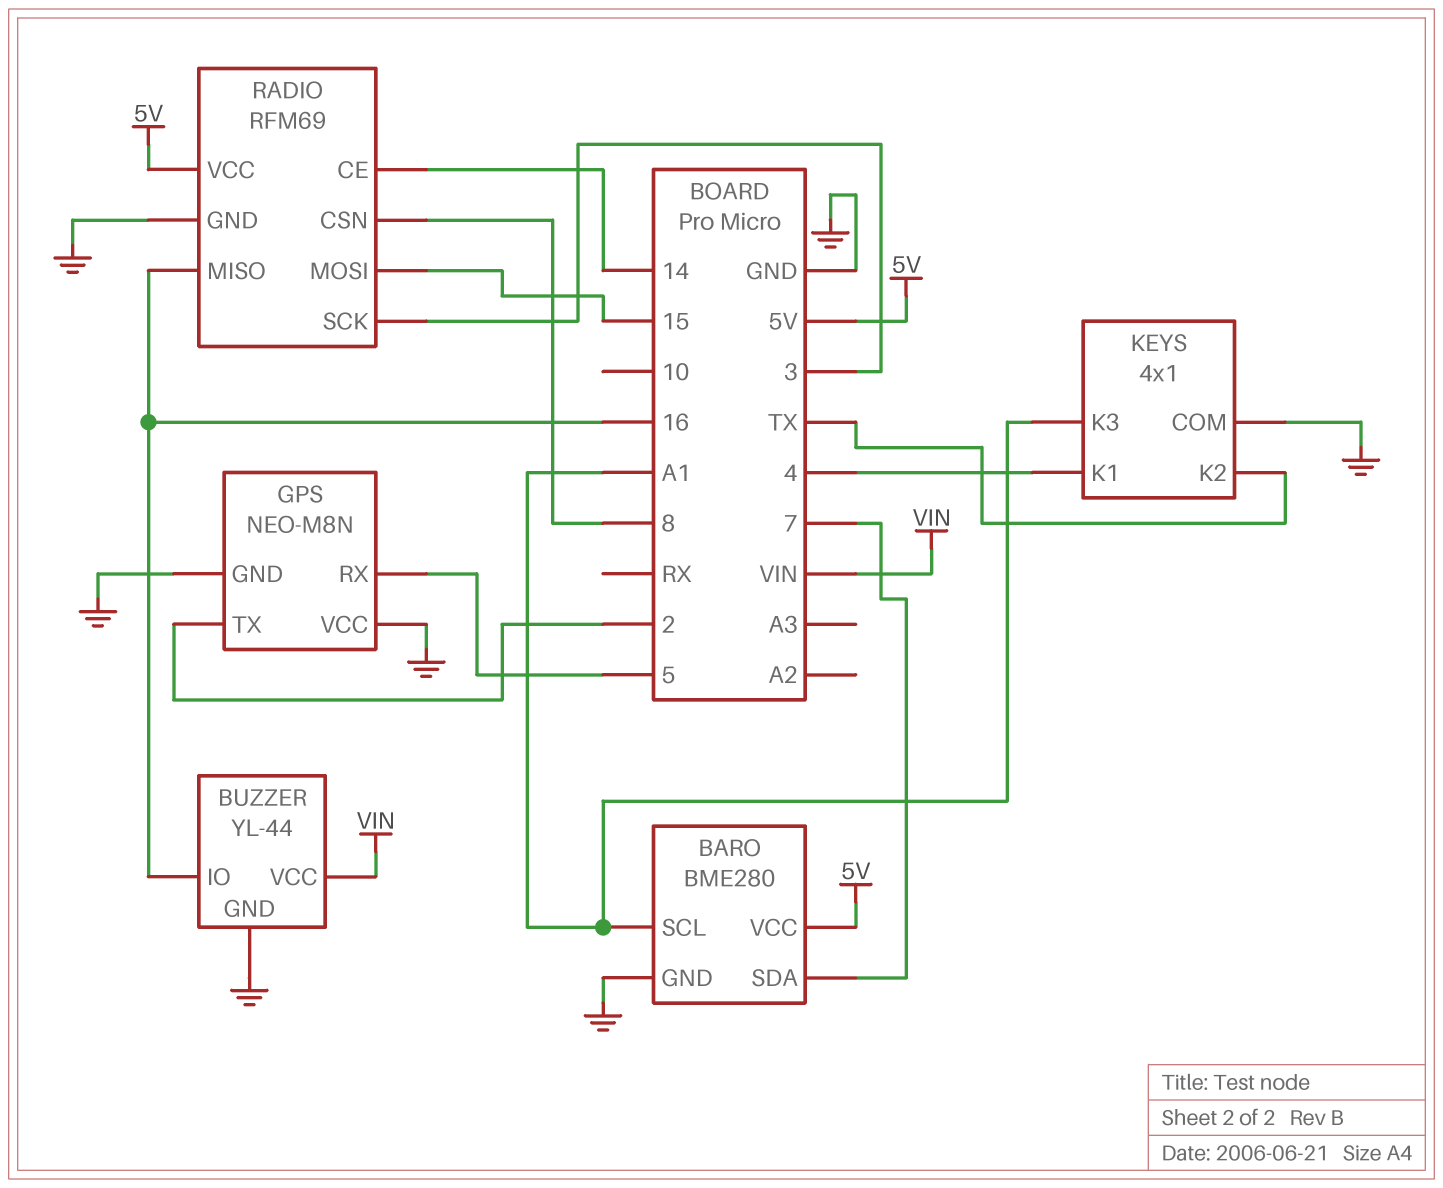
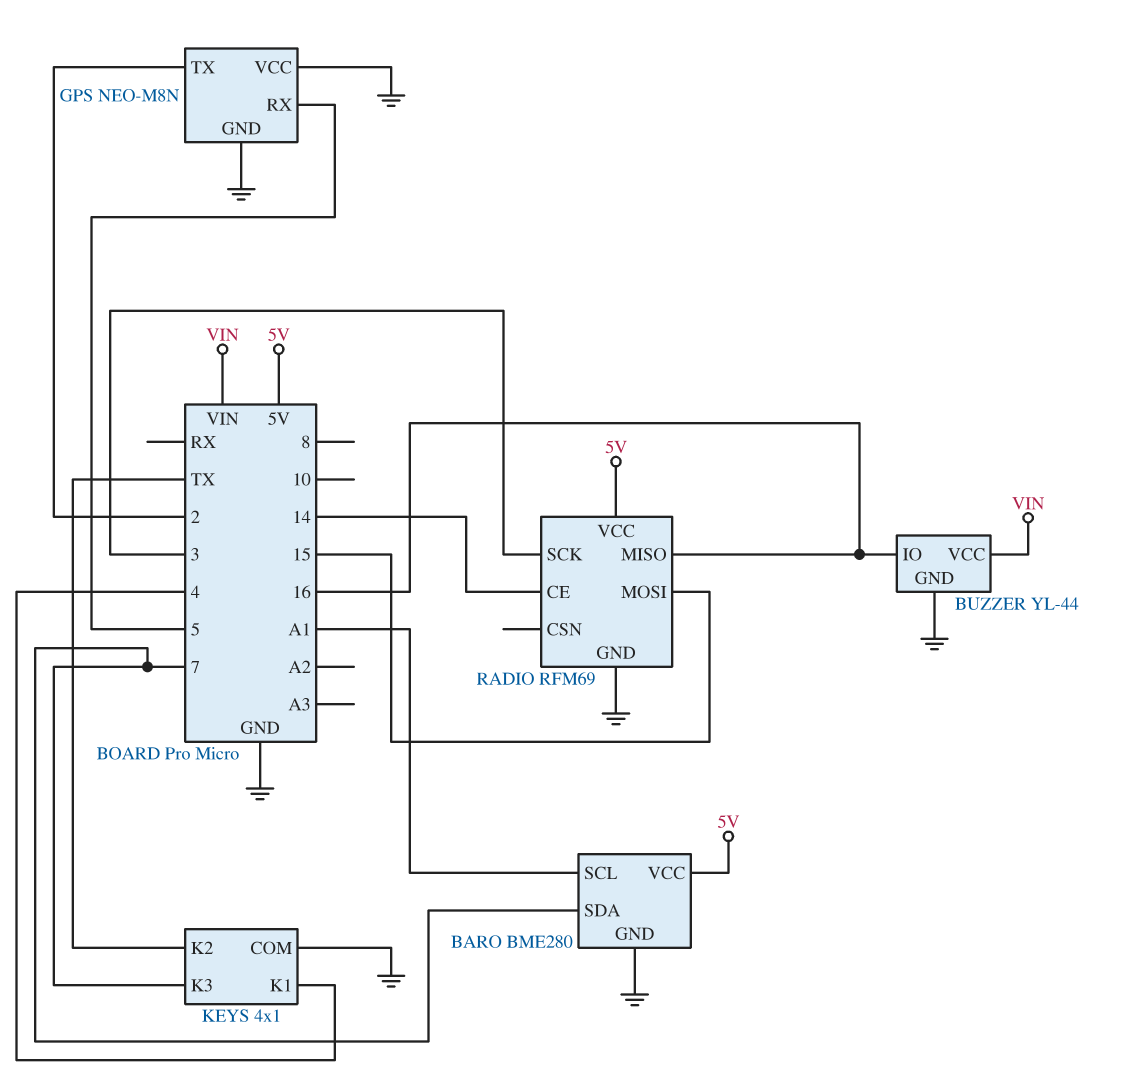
KEYS pin K3: A1 -> 7
RADIO pin CSN: 8 -> none

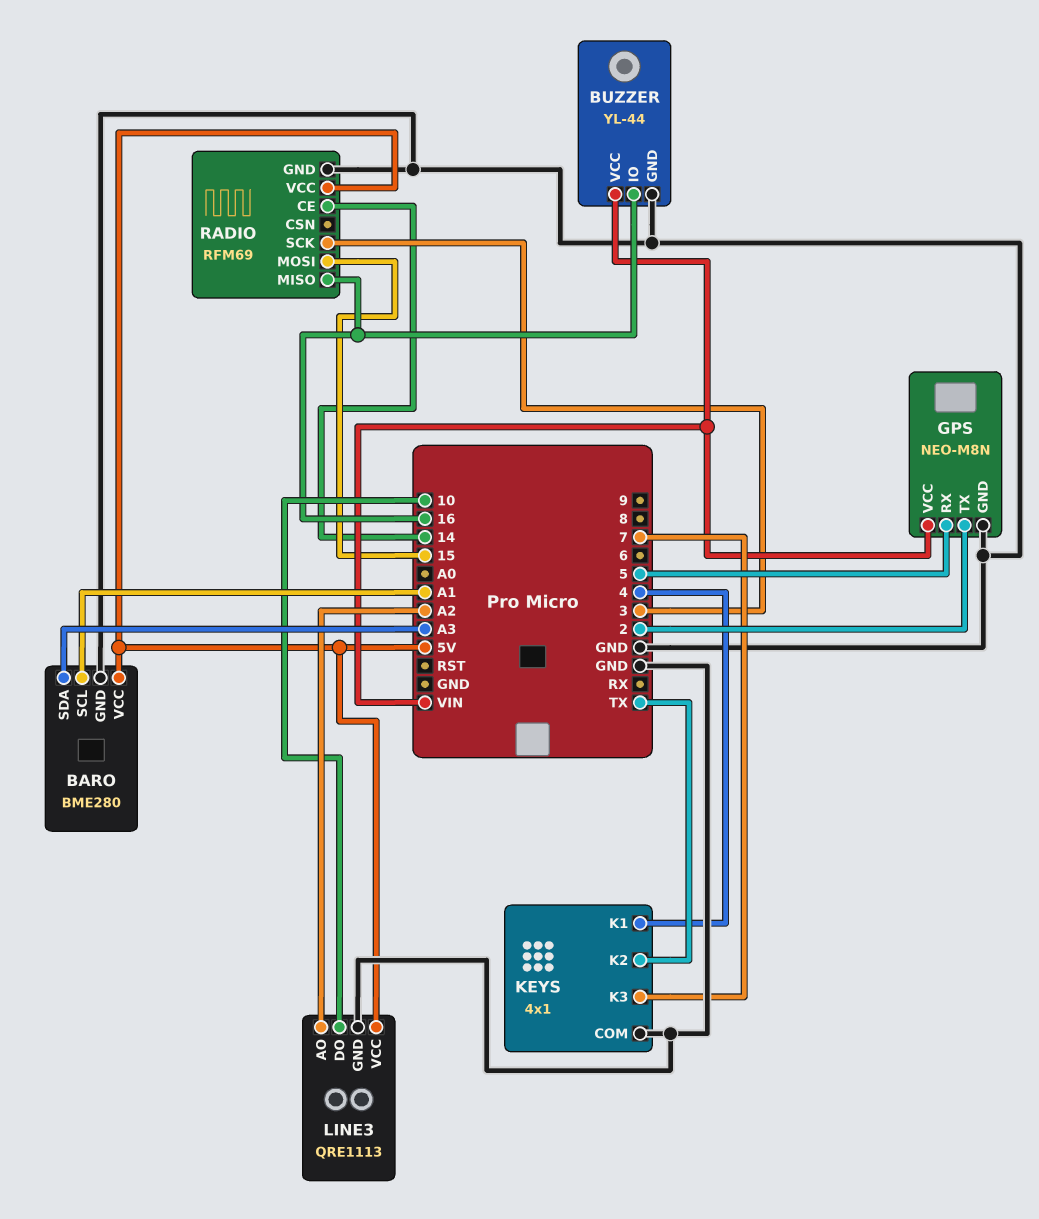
BARO pin SDA: 7 -> A3
GPS pin VCC: GND -> VIN
LINE3: none -> QRE1113
LINE3 pin AO: none -> A2
LINE3 pin DO: none -> 10
LINE3 pin GND: none -> GND
LINE3 pin VCC: none -> 5V

